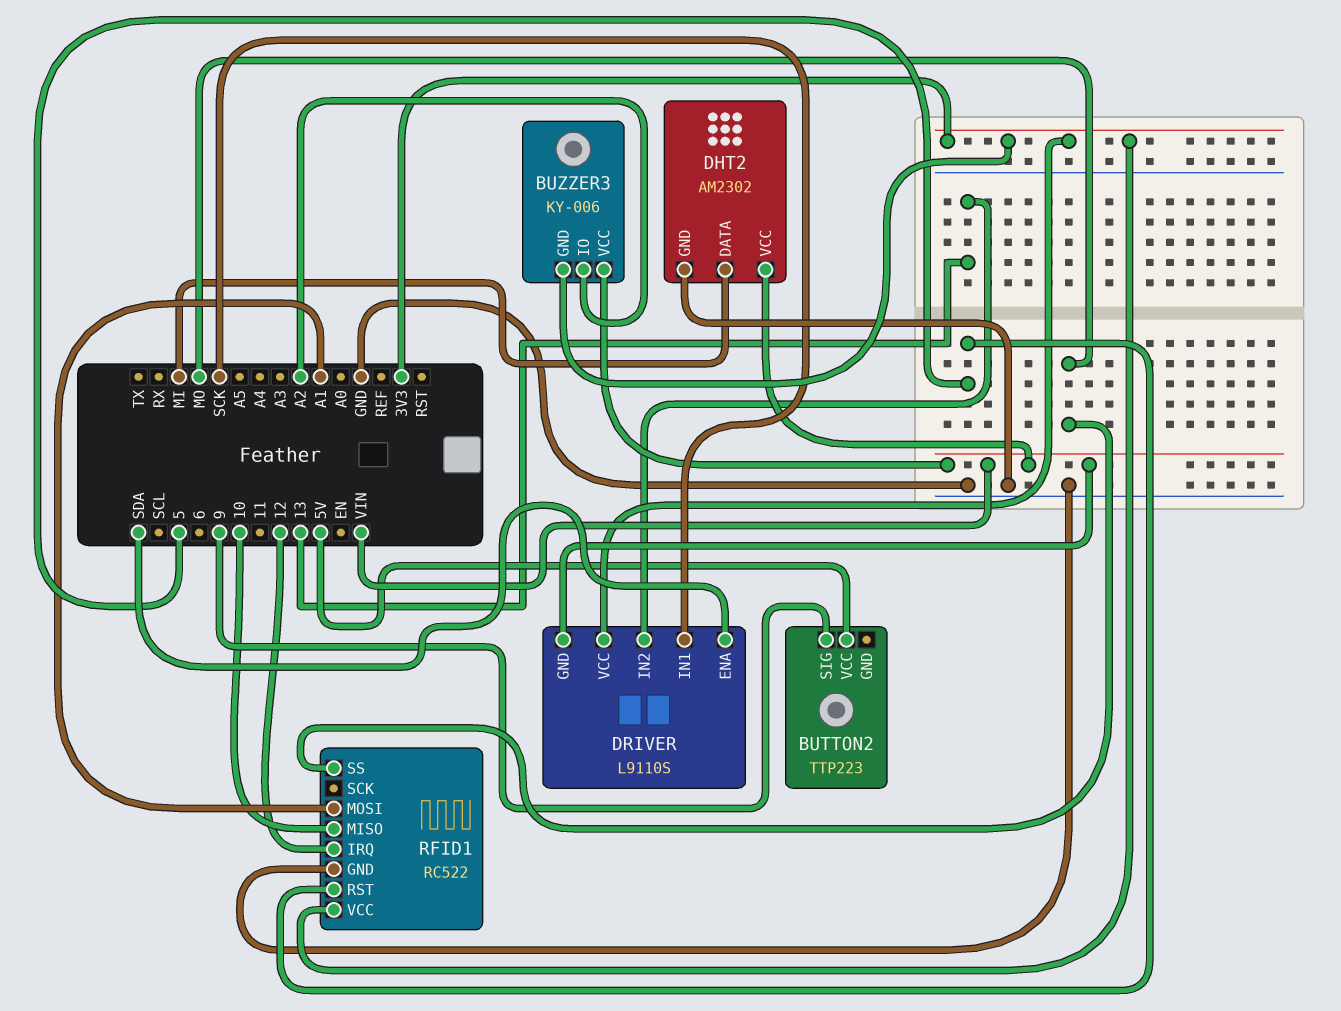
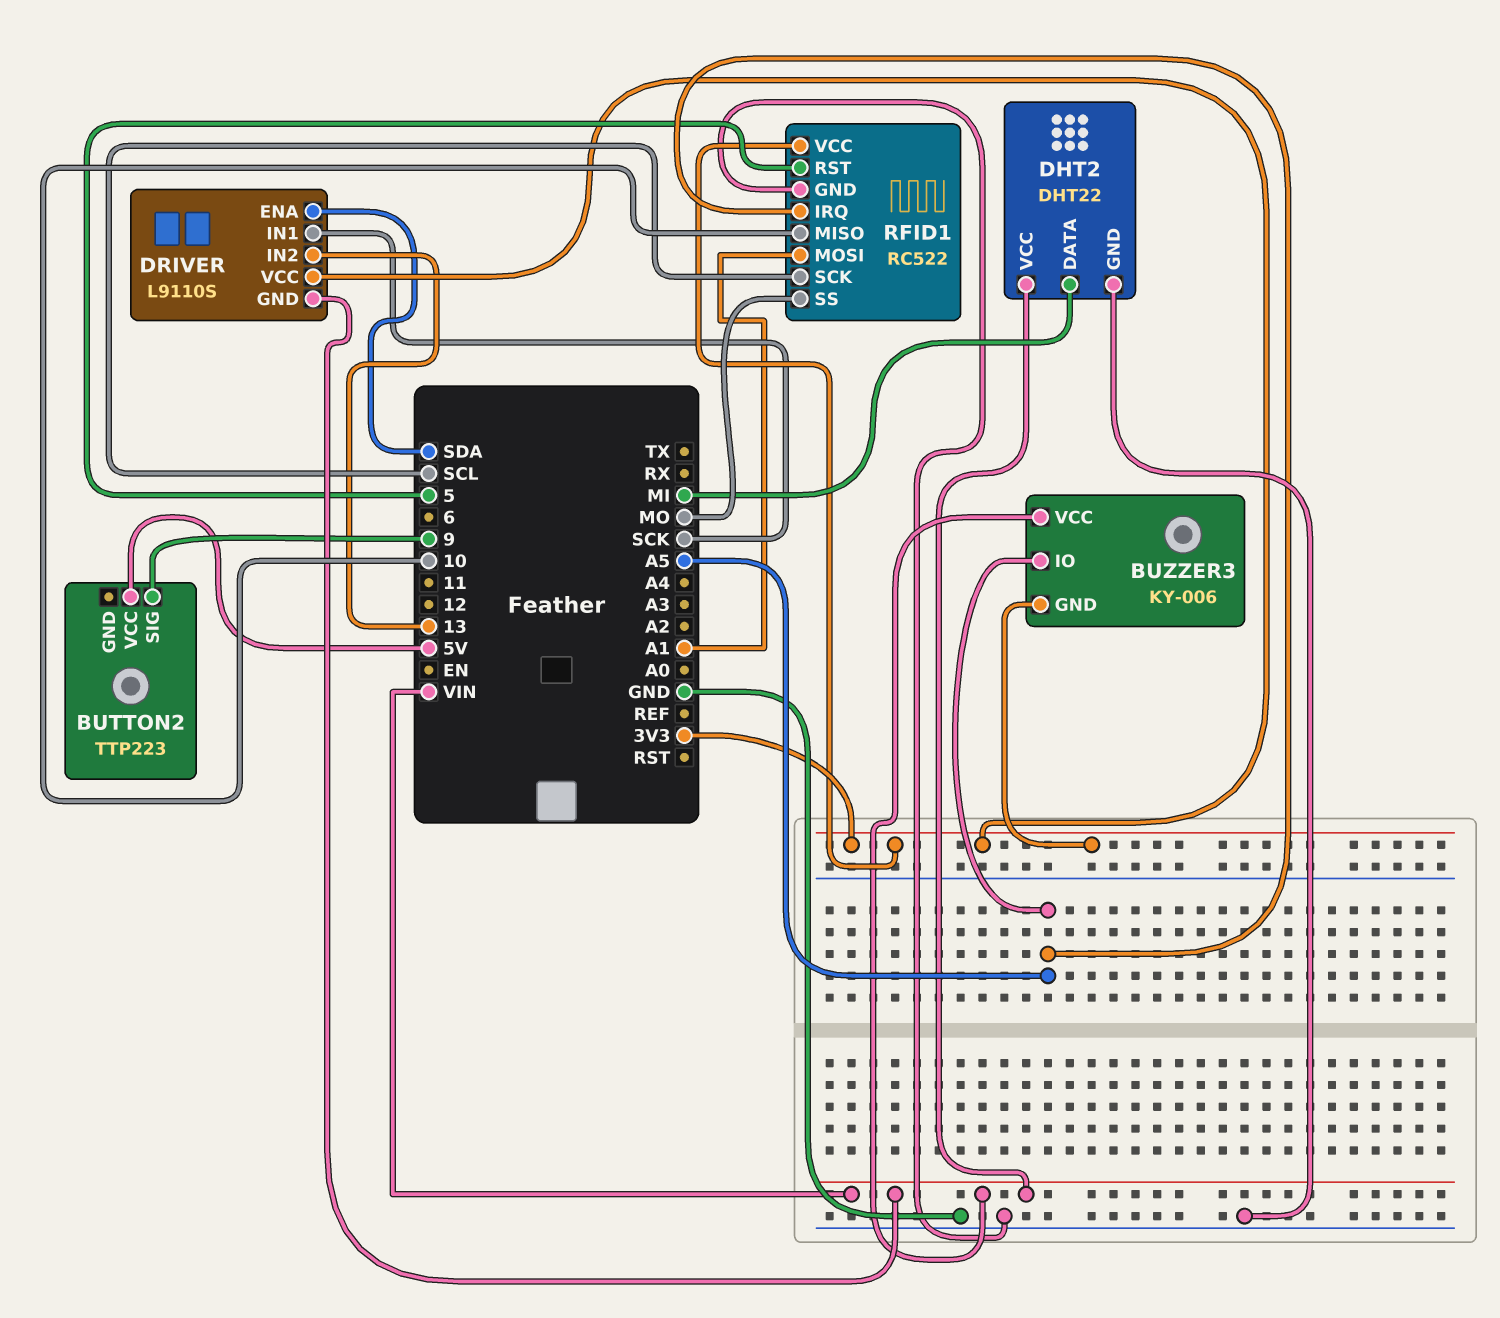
BUZZER3 pin IO: A2 -> A5
DHT2: AM2302 -> DHT22
RFID1 pin IRQ: 12 -> A5
RFID1 pin SCK: none -> SCL

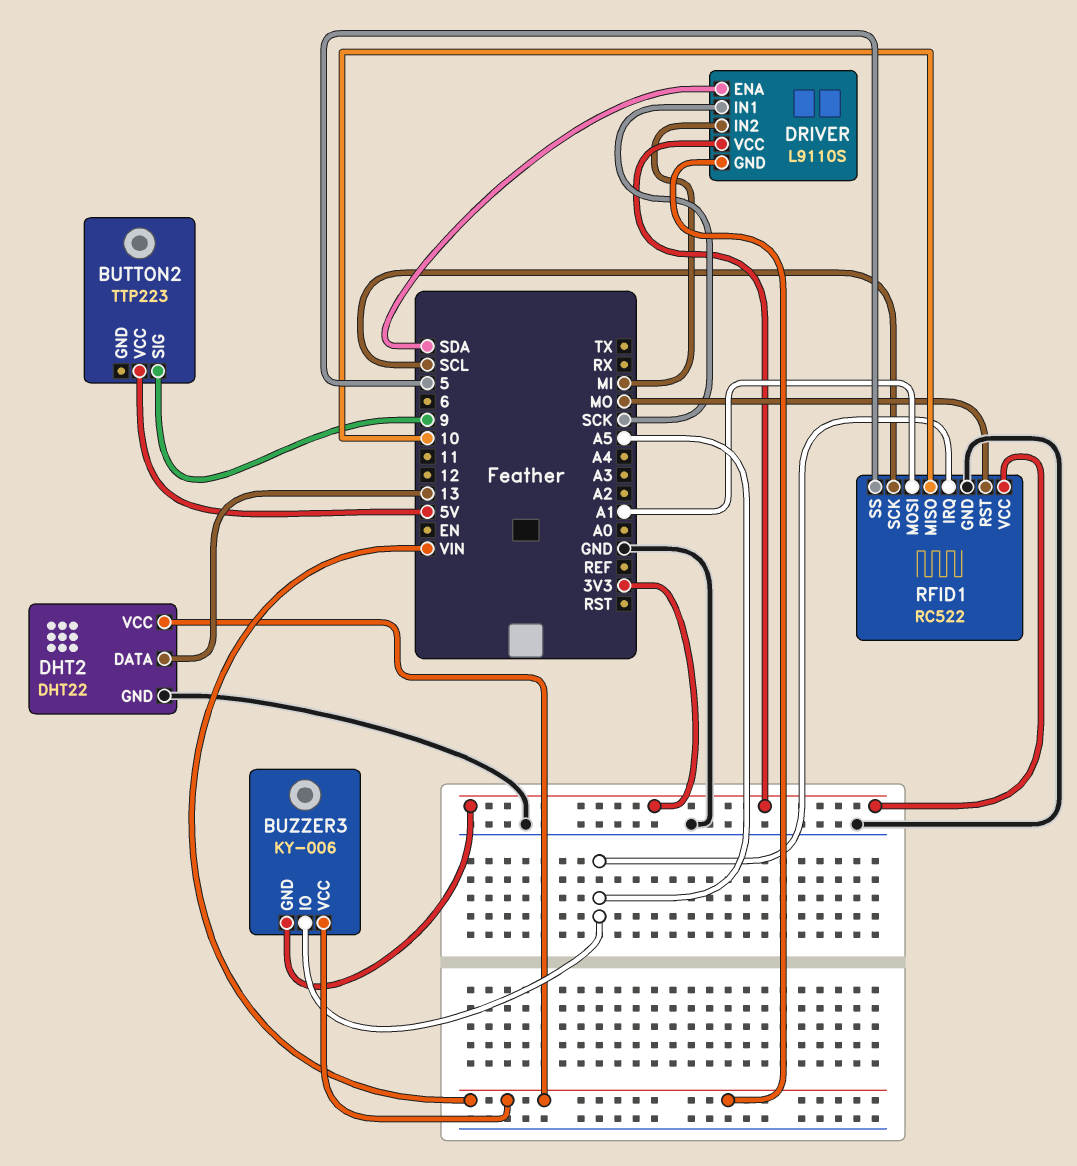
DHT2 pin DATA: MI -> 13
DRIVER pin IN2: 13 -> MI
RFID1 pin RST: 5 -> MO
RFID1 pin SS: MO -> 5

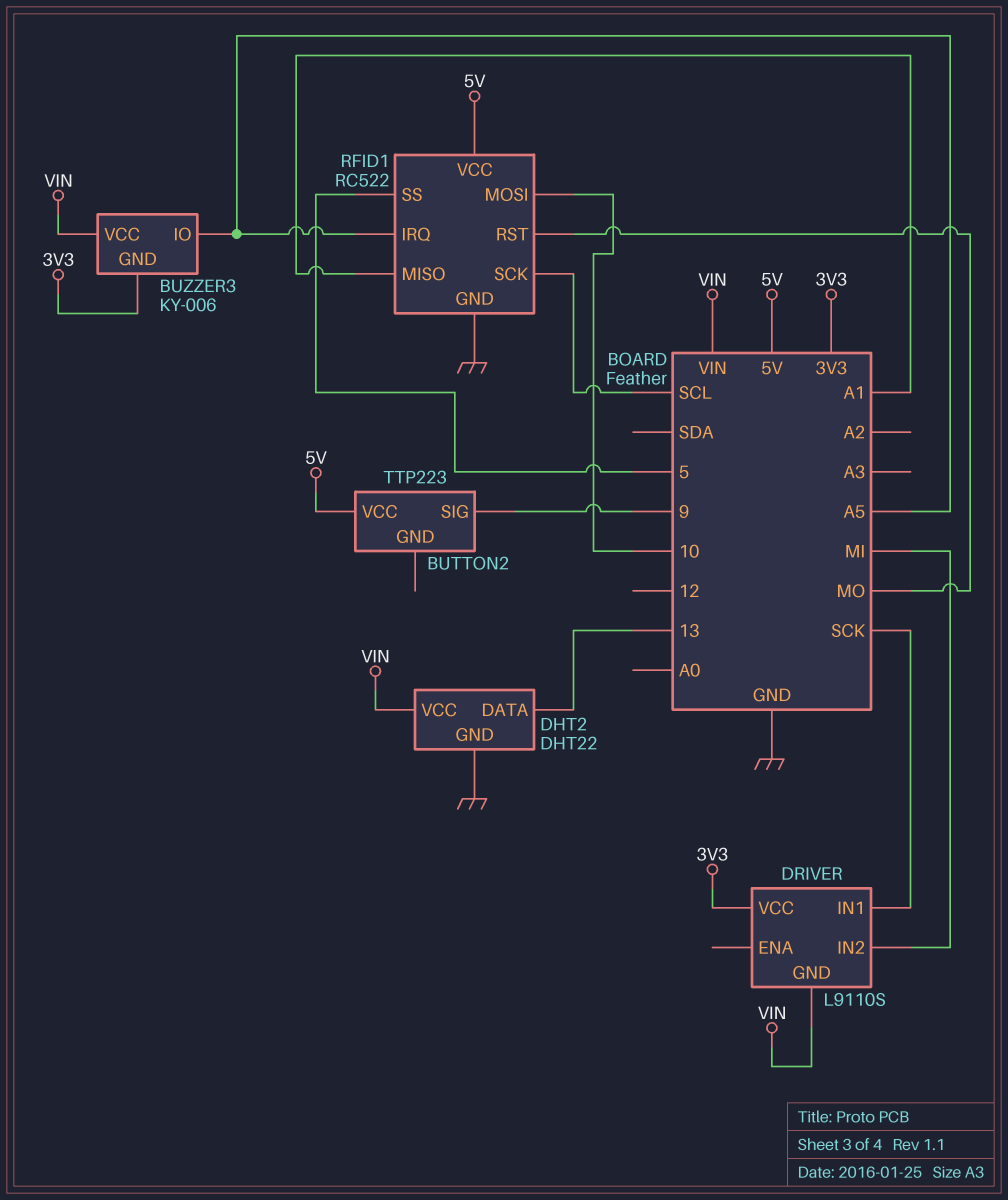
DRIVER pin ENA: SDA -> none
RFID1 pin MISO: 10 -> A1
RFID1 pin MOSI: A1 -> 10
RFID1 pin VCC: 3V3 -> 5V

